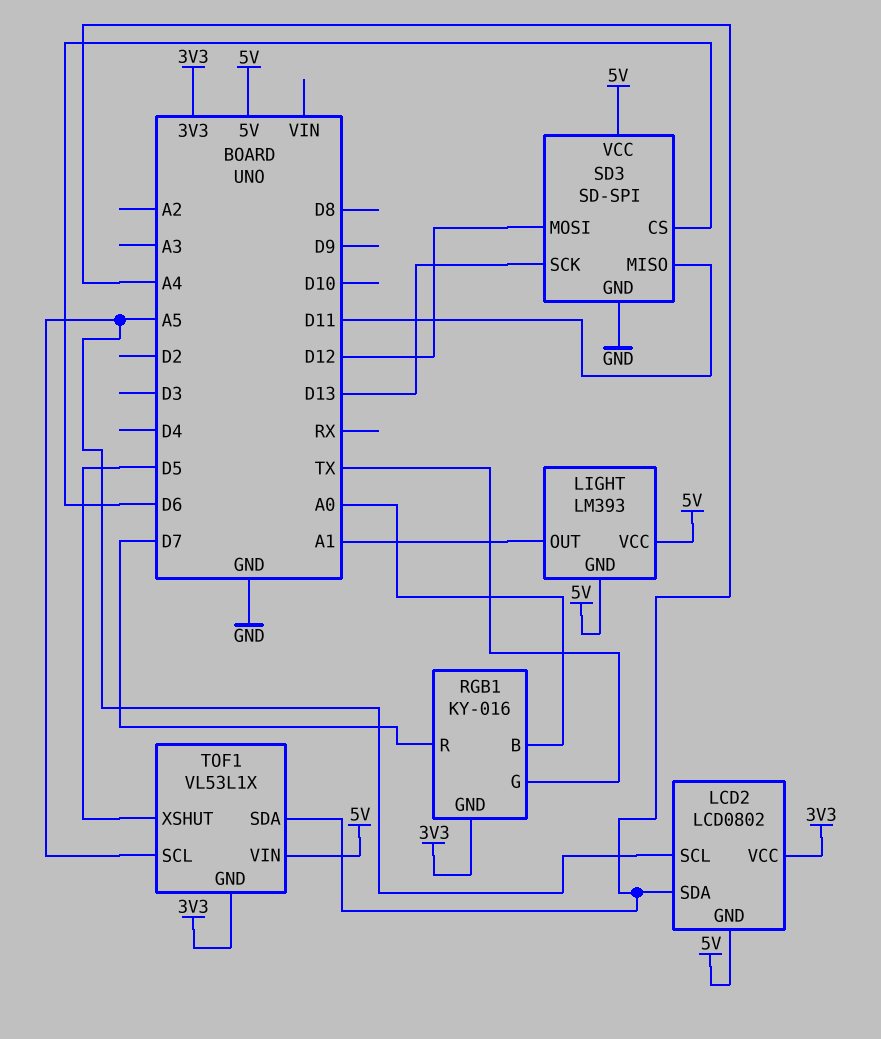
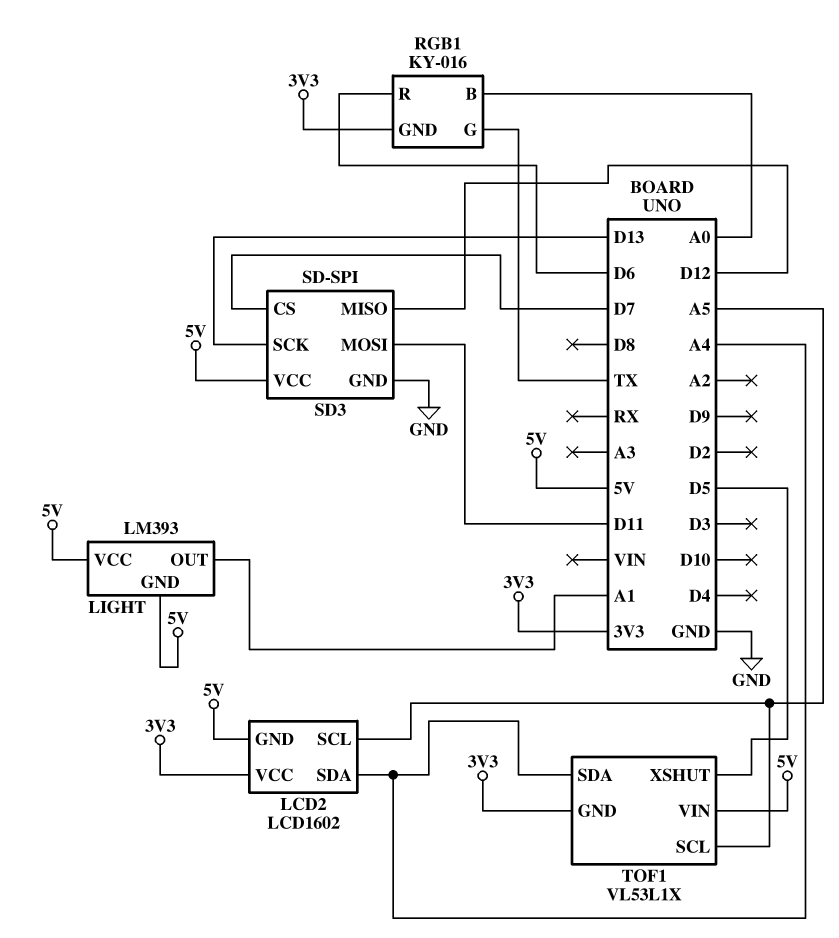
LCD2: LCD0802 -> LCD1602
RGB1 pin R: D7 -> D6
SD3 pin CS: D6 -> D7
SD3 pin MISO: D11 -> D12
SD3 pin MOSI: D12 -> D11

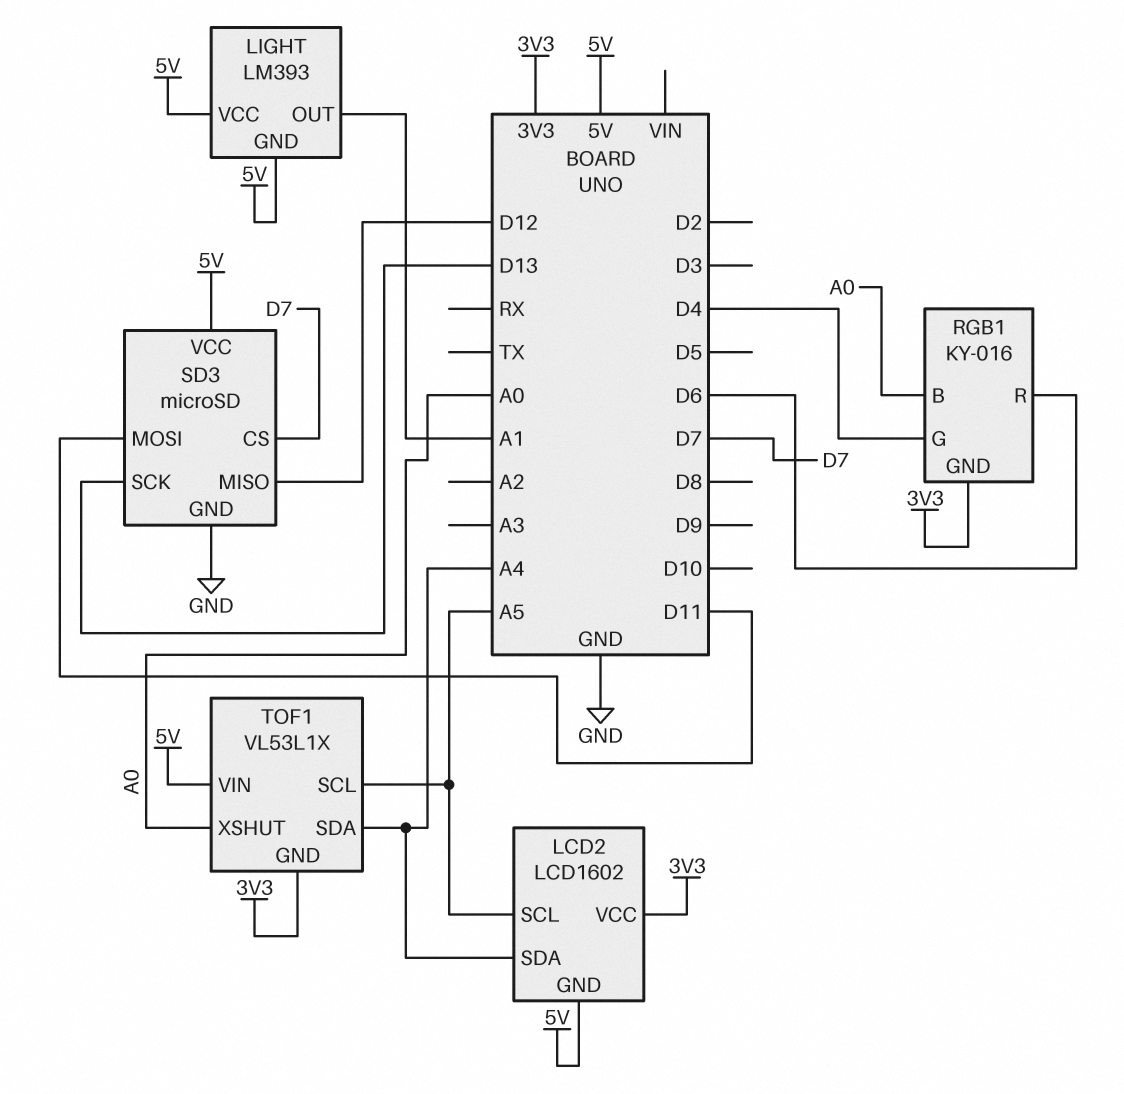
RGB1 pin G: TX -> D4
SD3: SD-SPI -> microSD
TOF1 pin XSHUT: D5 -> A0

